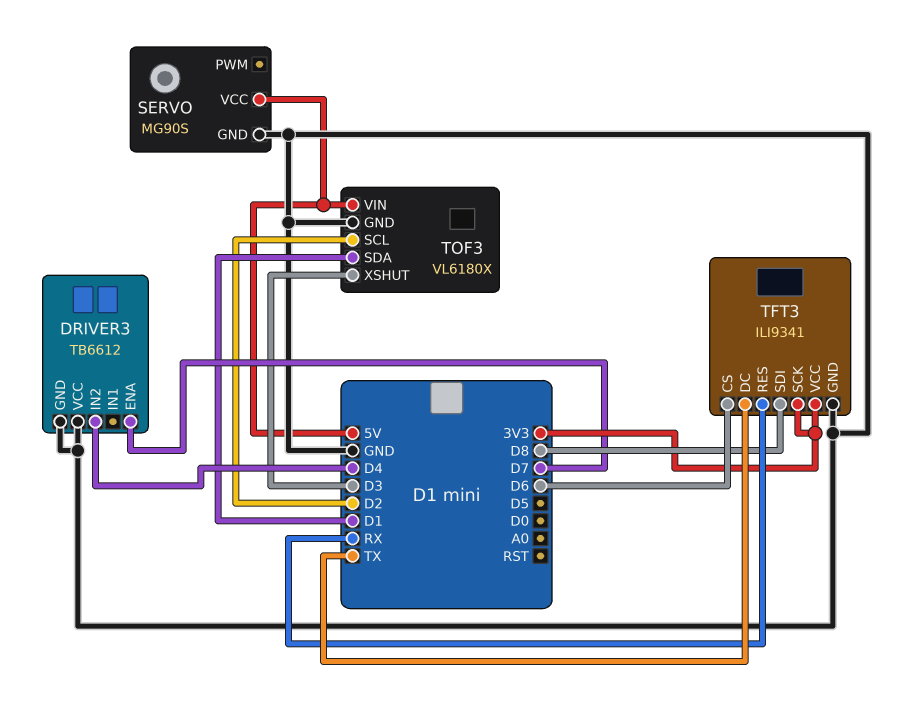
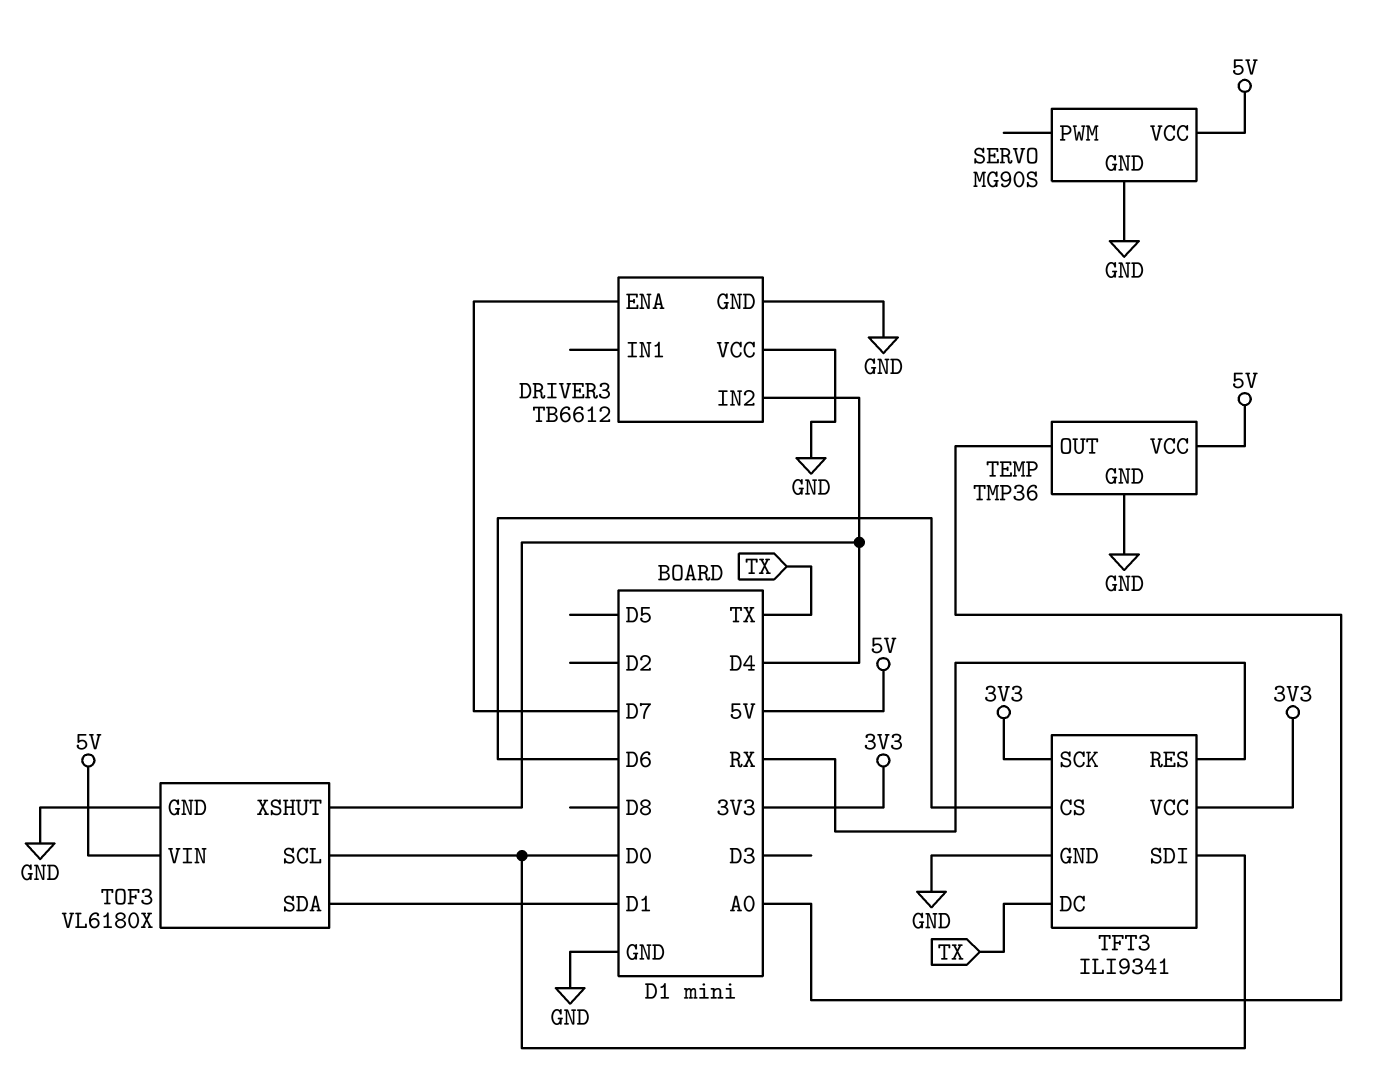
TEMP: none -> TMP36
TEMP pin GND: none -> GND
TEMP pin OUT: none -> A0
TEMP pin VCC: none -> 5V
TFT3 pin SDI: D8 -> D0
TOF3 pin SCL: D2 -> D0
TOF3 pin XSHUT: D3 -> D4

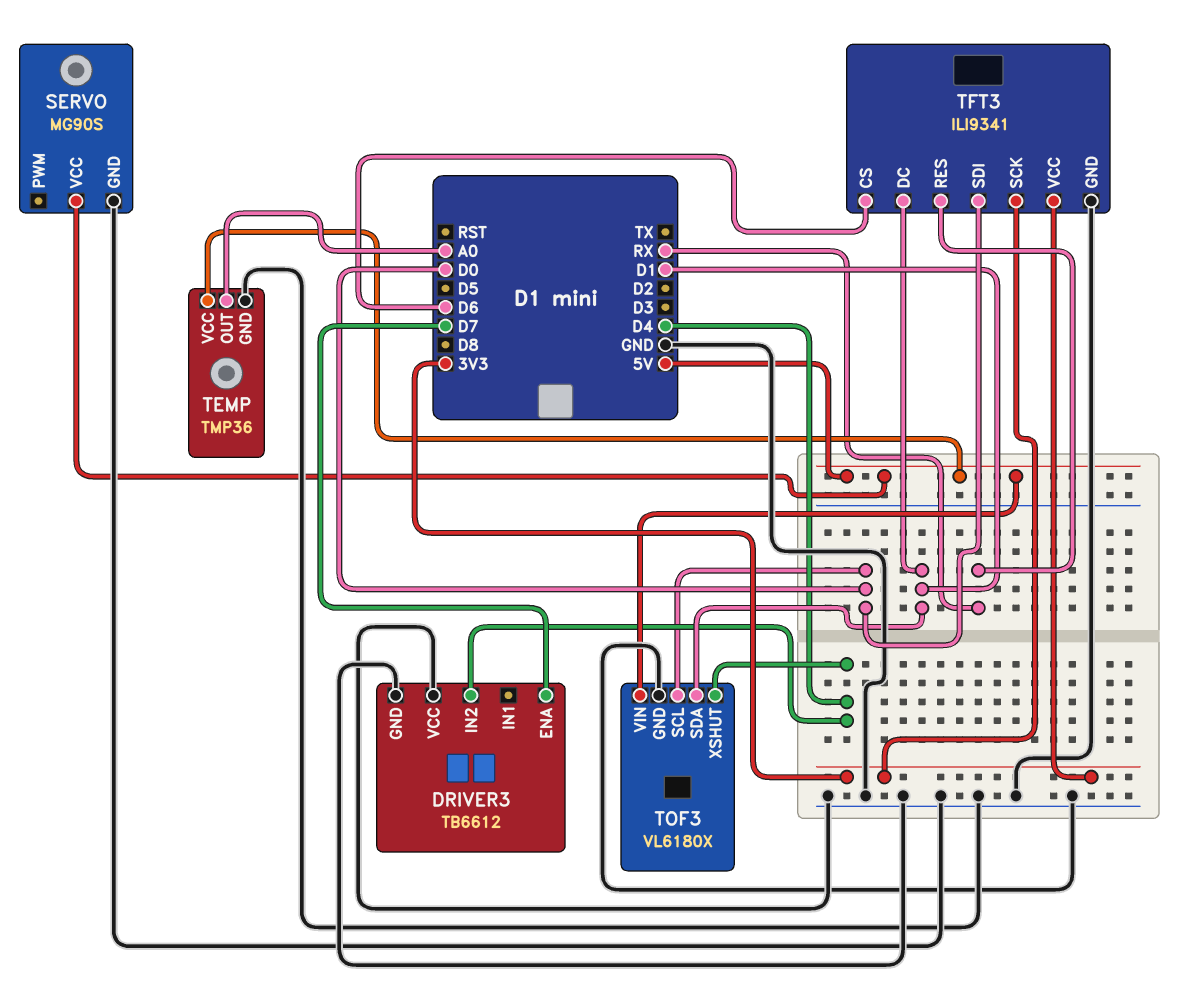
TFT3 pin DC: TX -> D1

